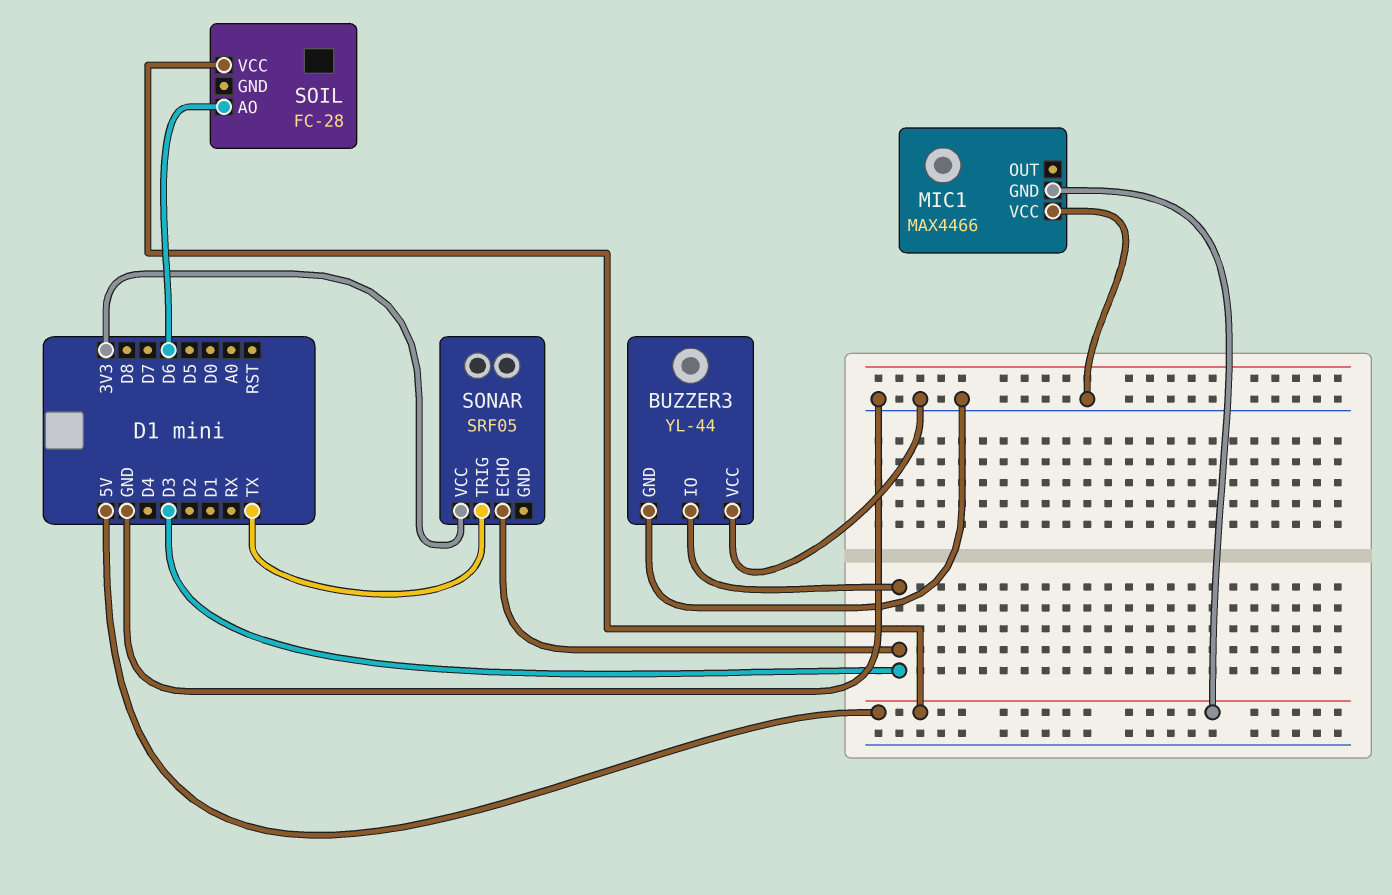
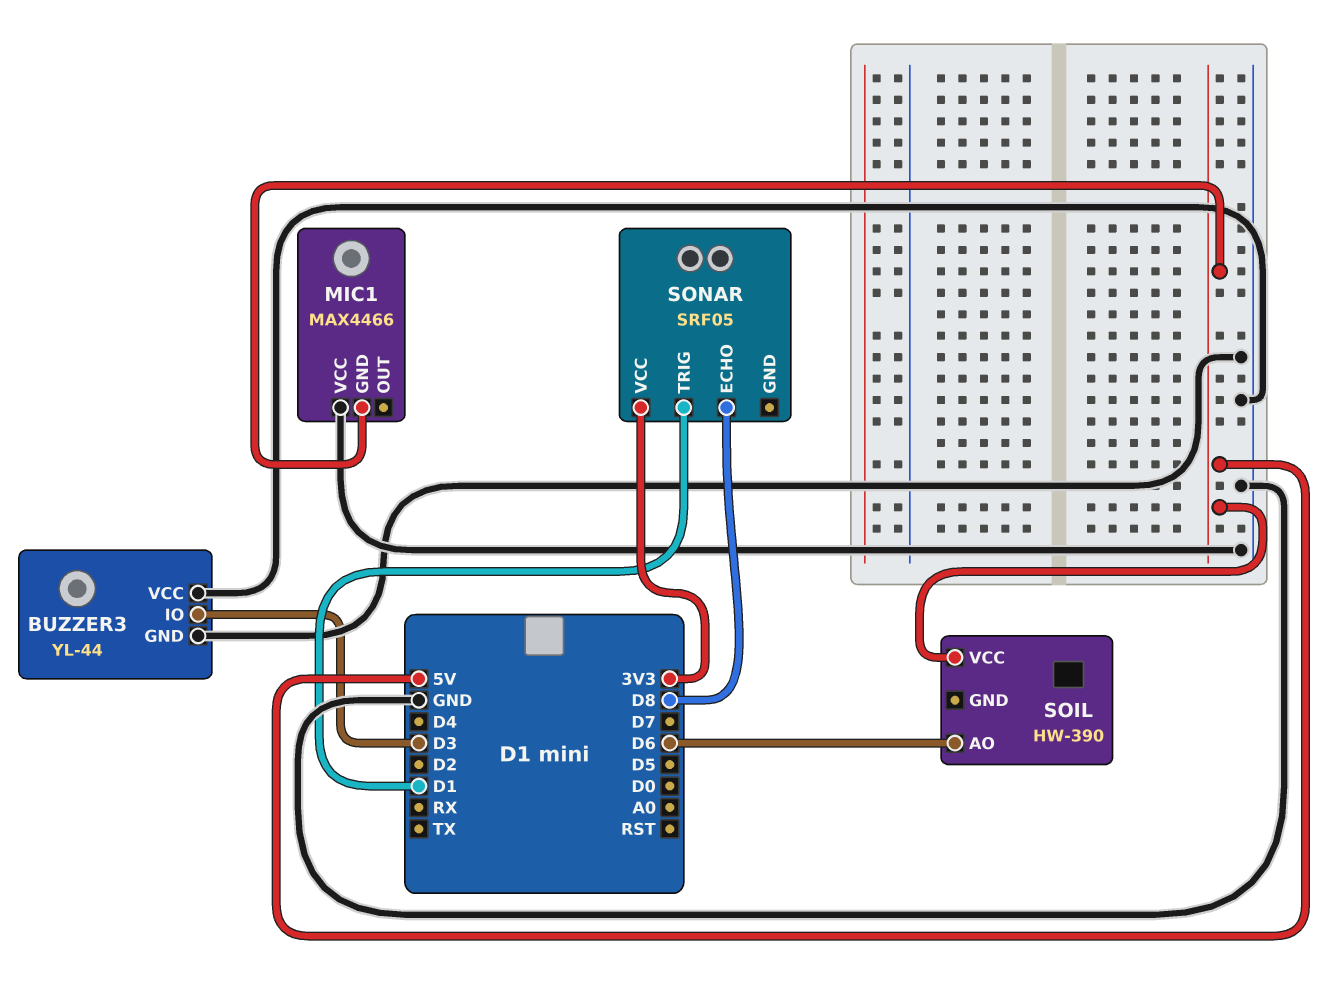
SOIL: FC-28 -> HW-390
SONAR pin ECHO: D3 -> D8
SONAR pin TRIG: TX -> D1

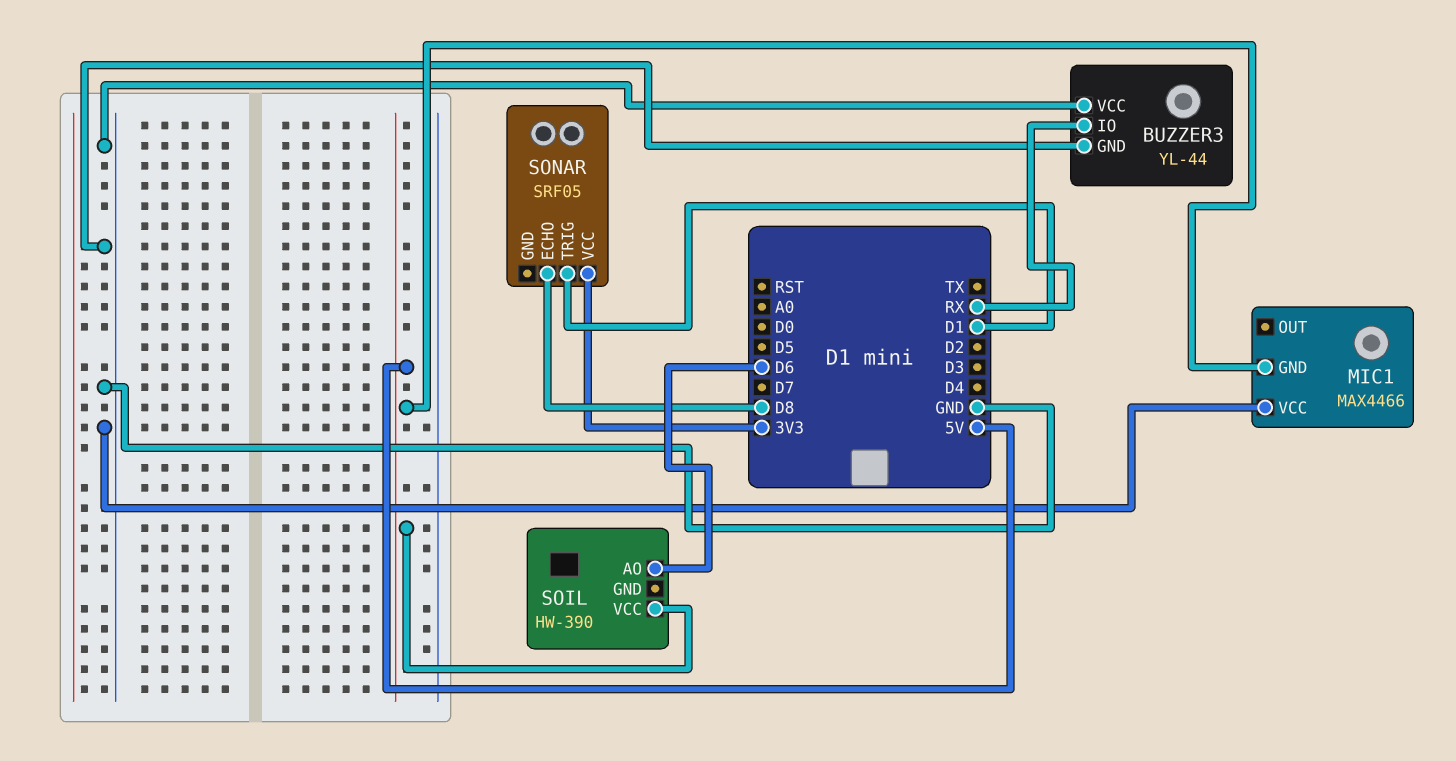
BUZZER3 pin IO: D3 -> RX

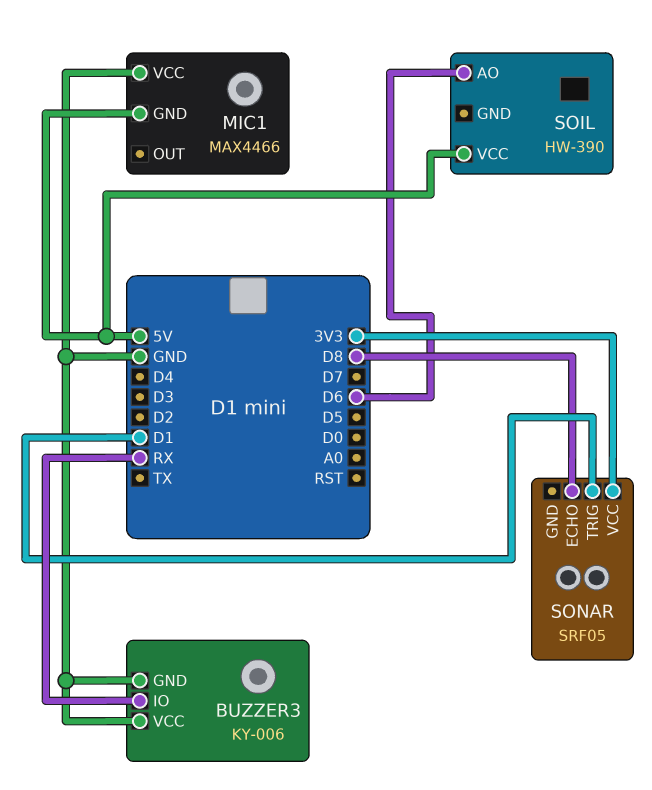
BUZZER3: YL-44 -> KY-006

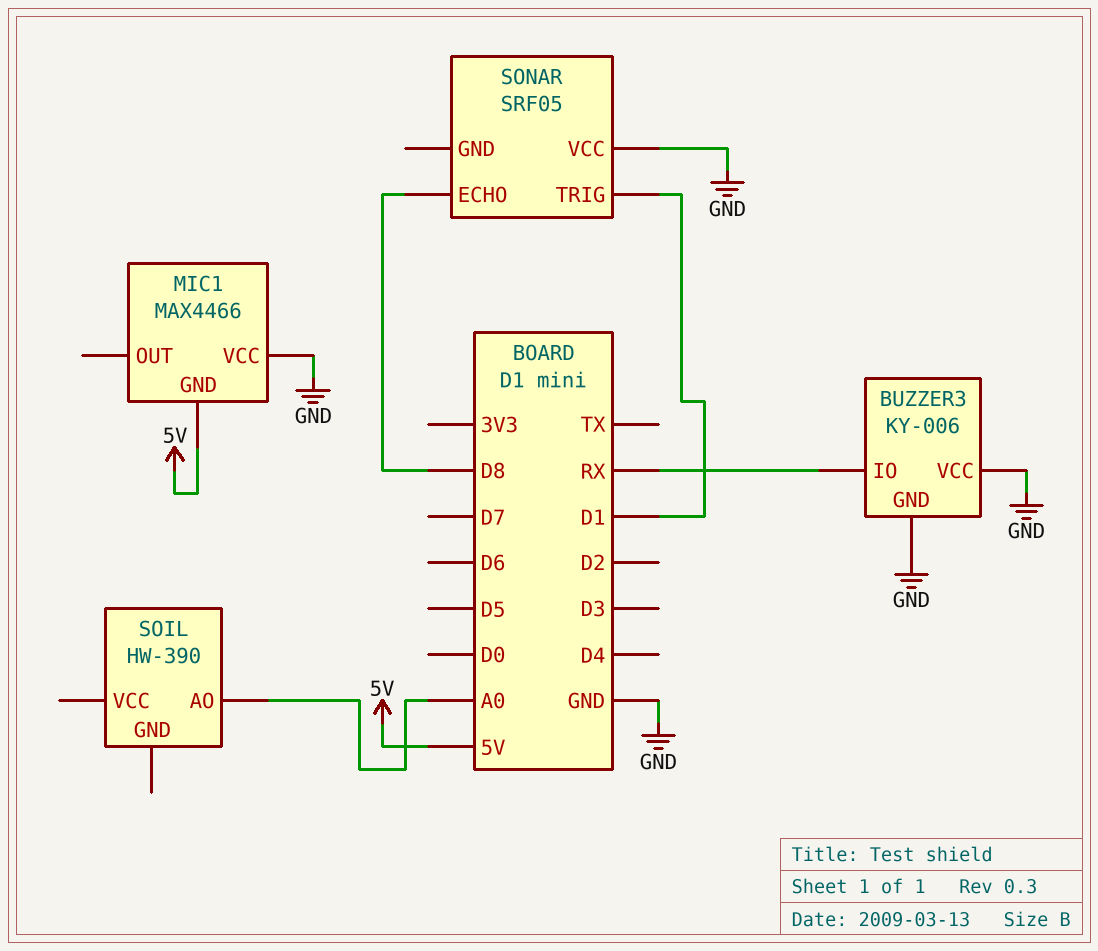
SOIL pin AO: D6 -> A0
SOIL pin VCC: 5V -> none
SONAR pin VCC: 3V3 -> GND

